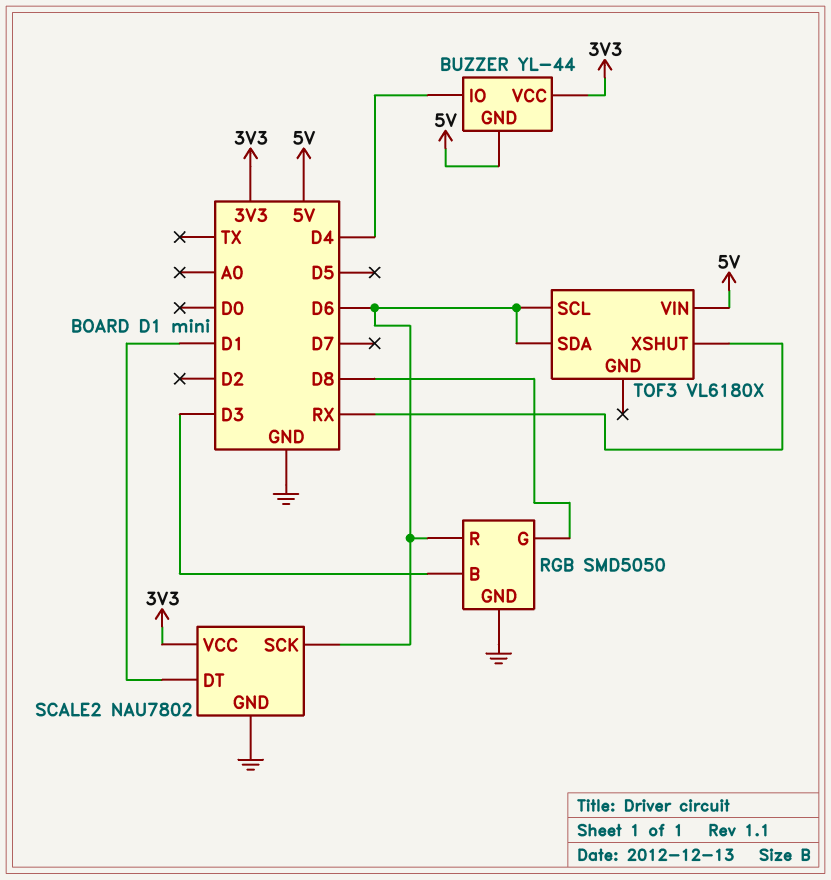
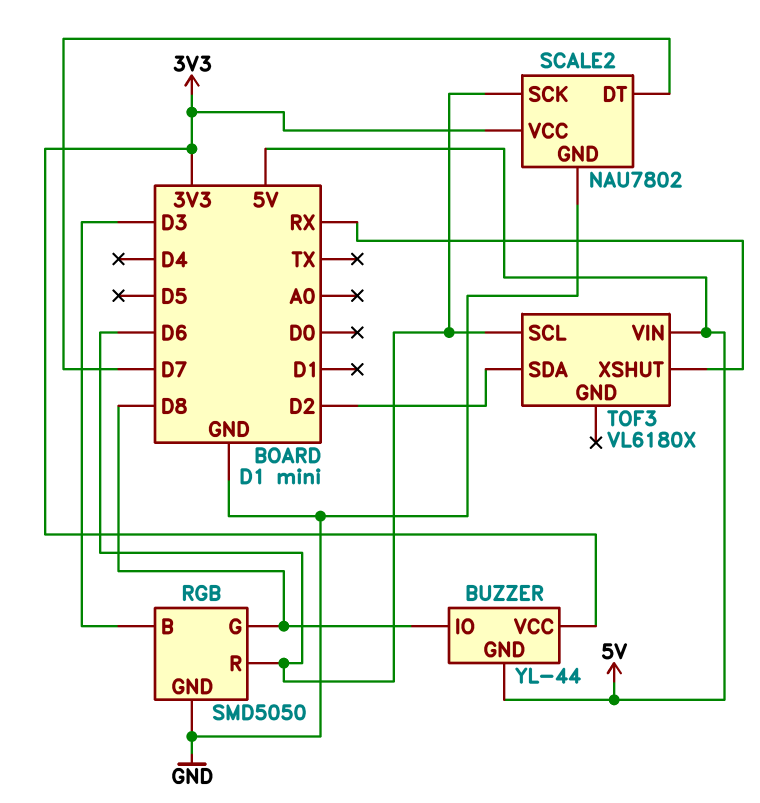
BUZZER pin IO: D4 -> D8
SCALE2 pin DT: D1 -> D7
TOF3 pin SDA: D6 -> D2

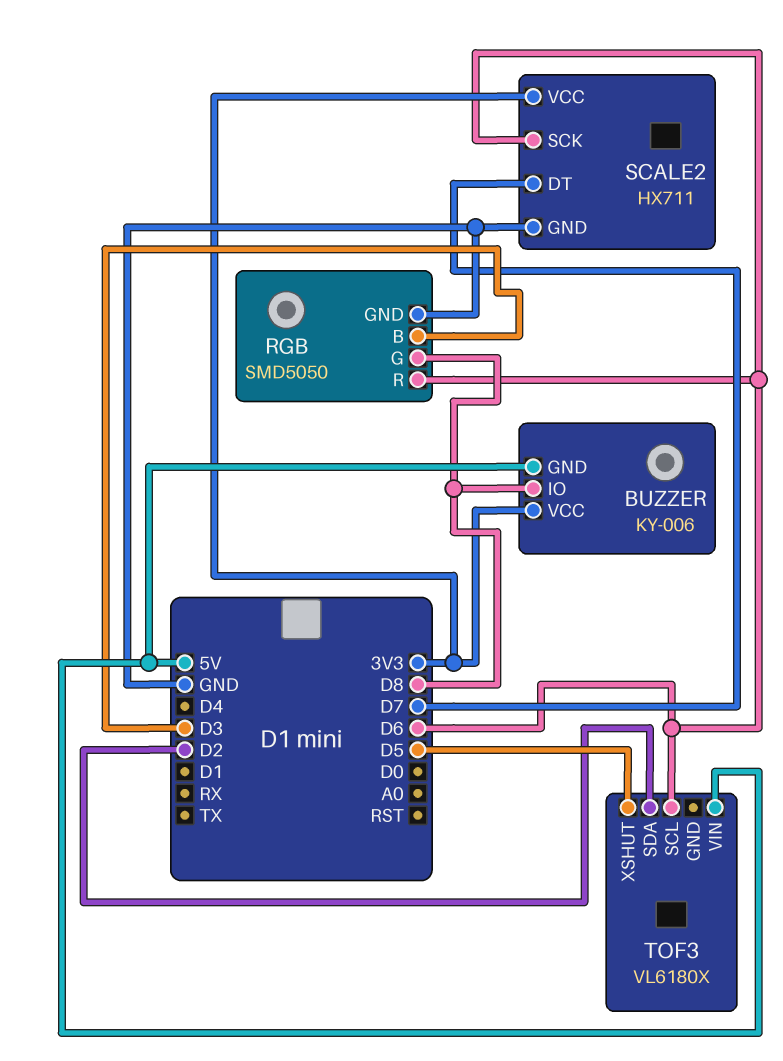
BUZZER: YL-44 -> KY-006
SCALE2: NAU7802 -> HX711
TOF3 pin XSHUT: RX -> D5

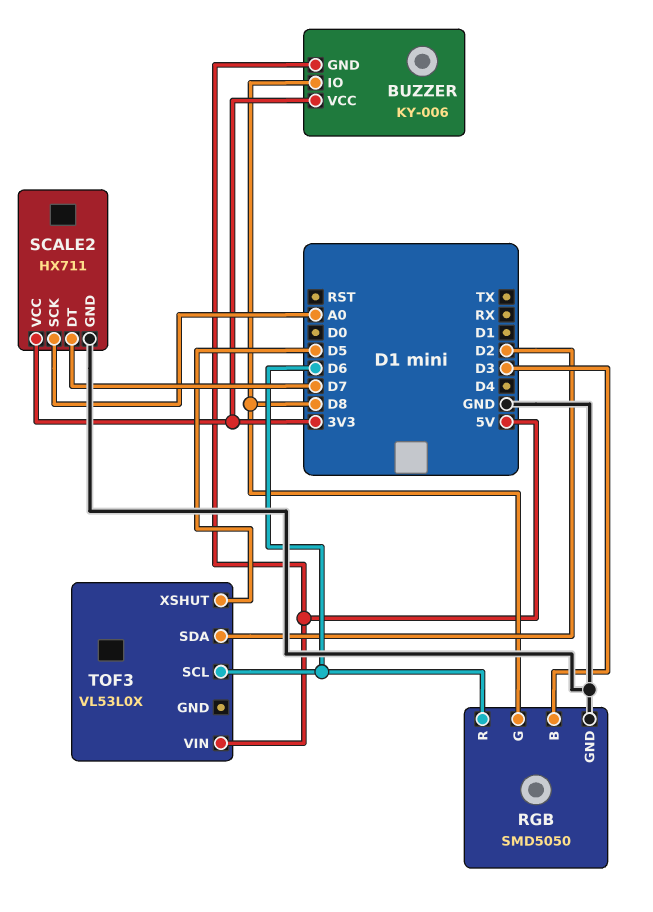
SCALE2 pin SCK: D6 -> A0
TOF3: VL6180X -> VL53L0X

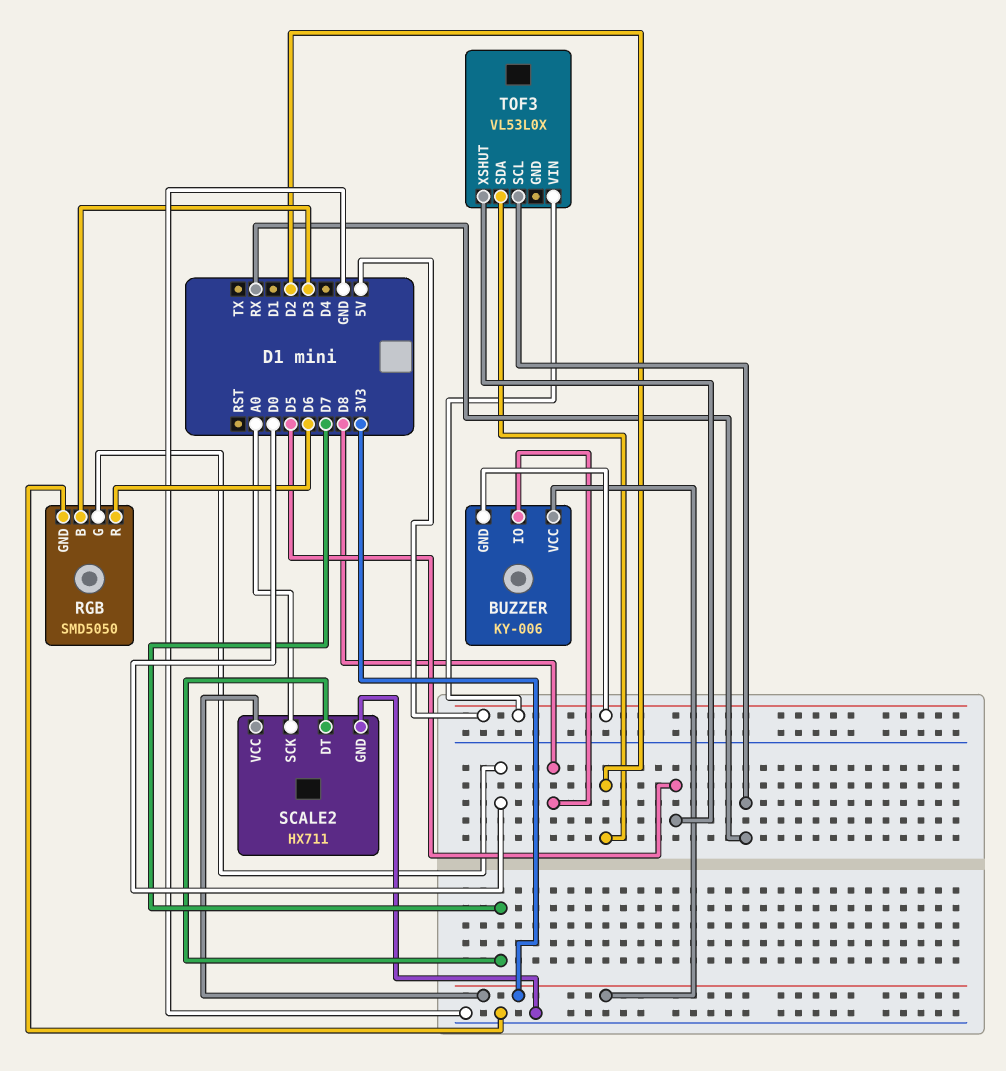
RGB pin G: D8 -> D0
TOF3 pin SCL: D6 -> RX

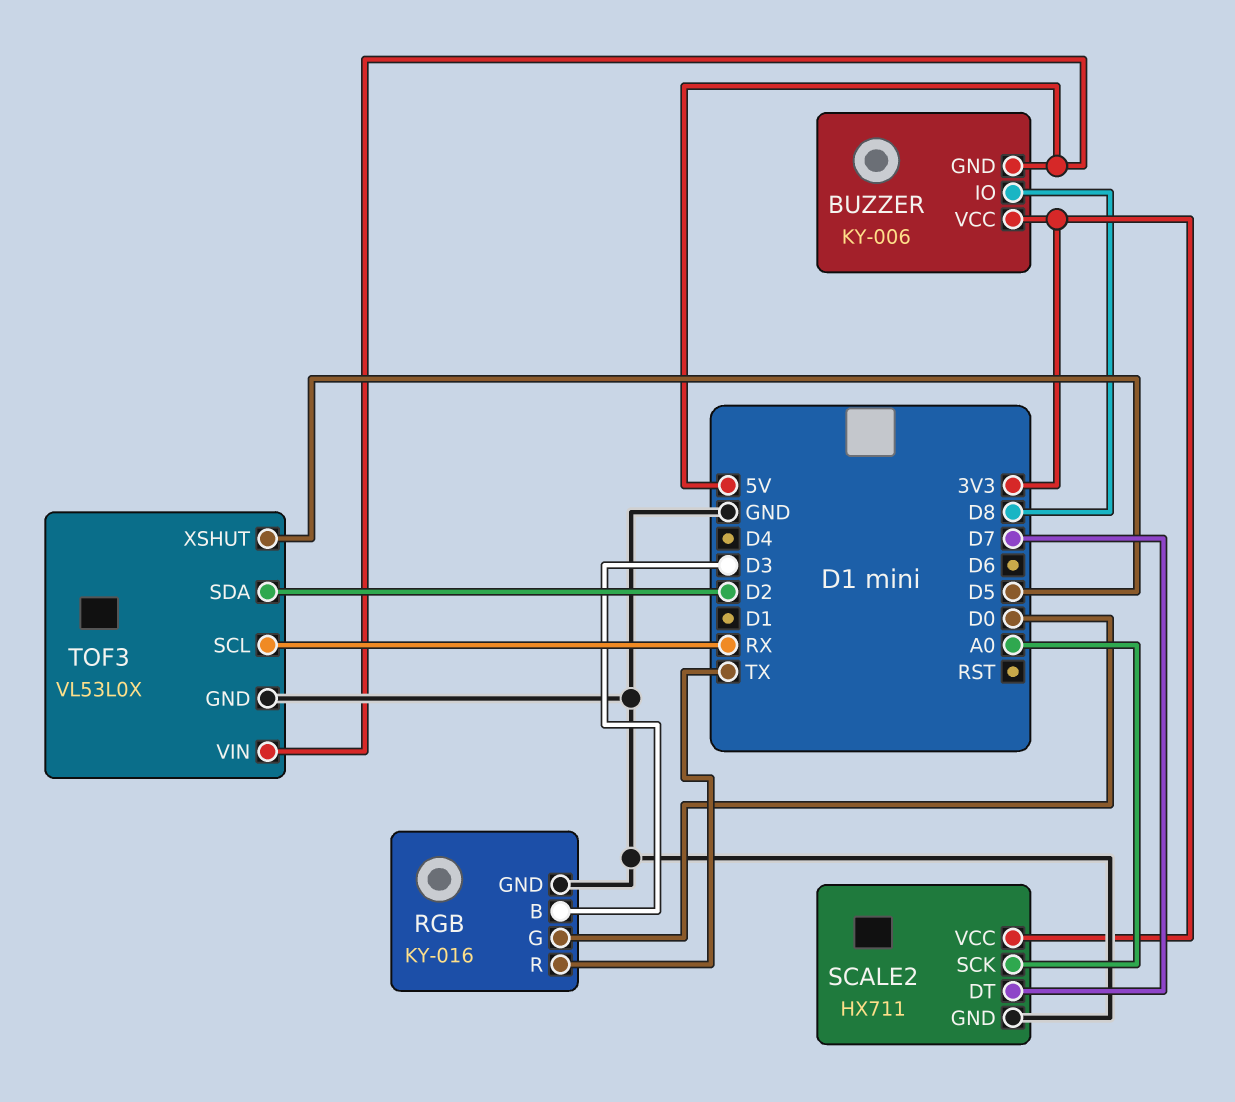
RGB: SMD5050 -> KY-016
RGB pin R: D6 -> TX
TOF3 pin GND: none -> GND

